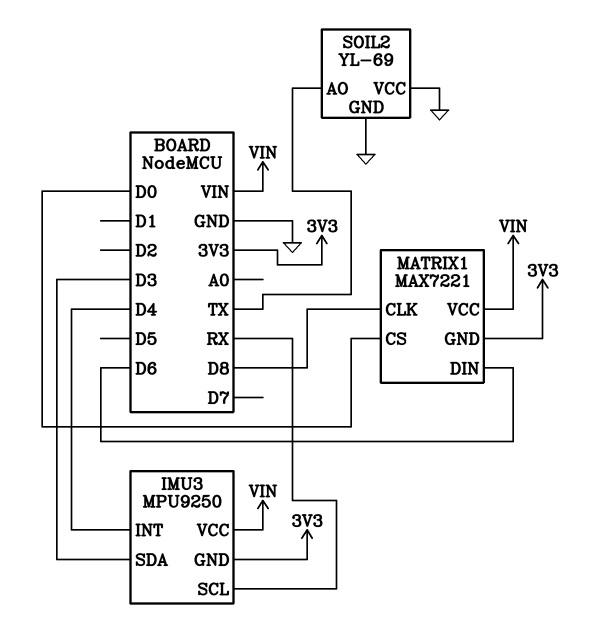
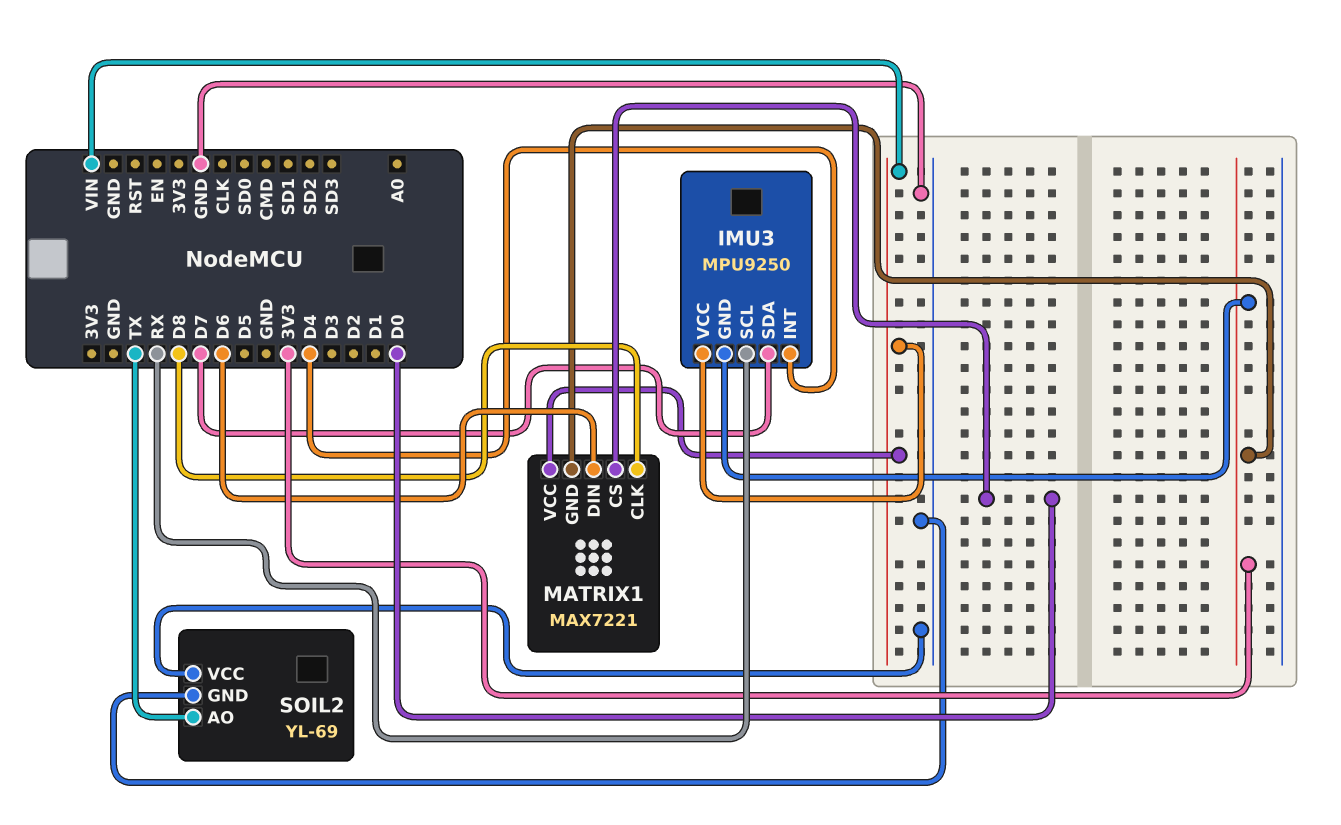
IMU3 pin SDA: D3 -> D7

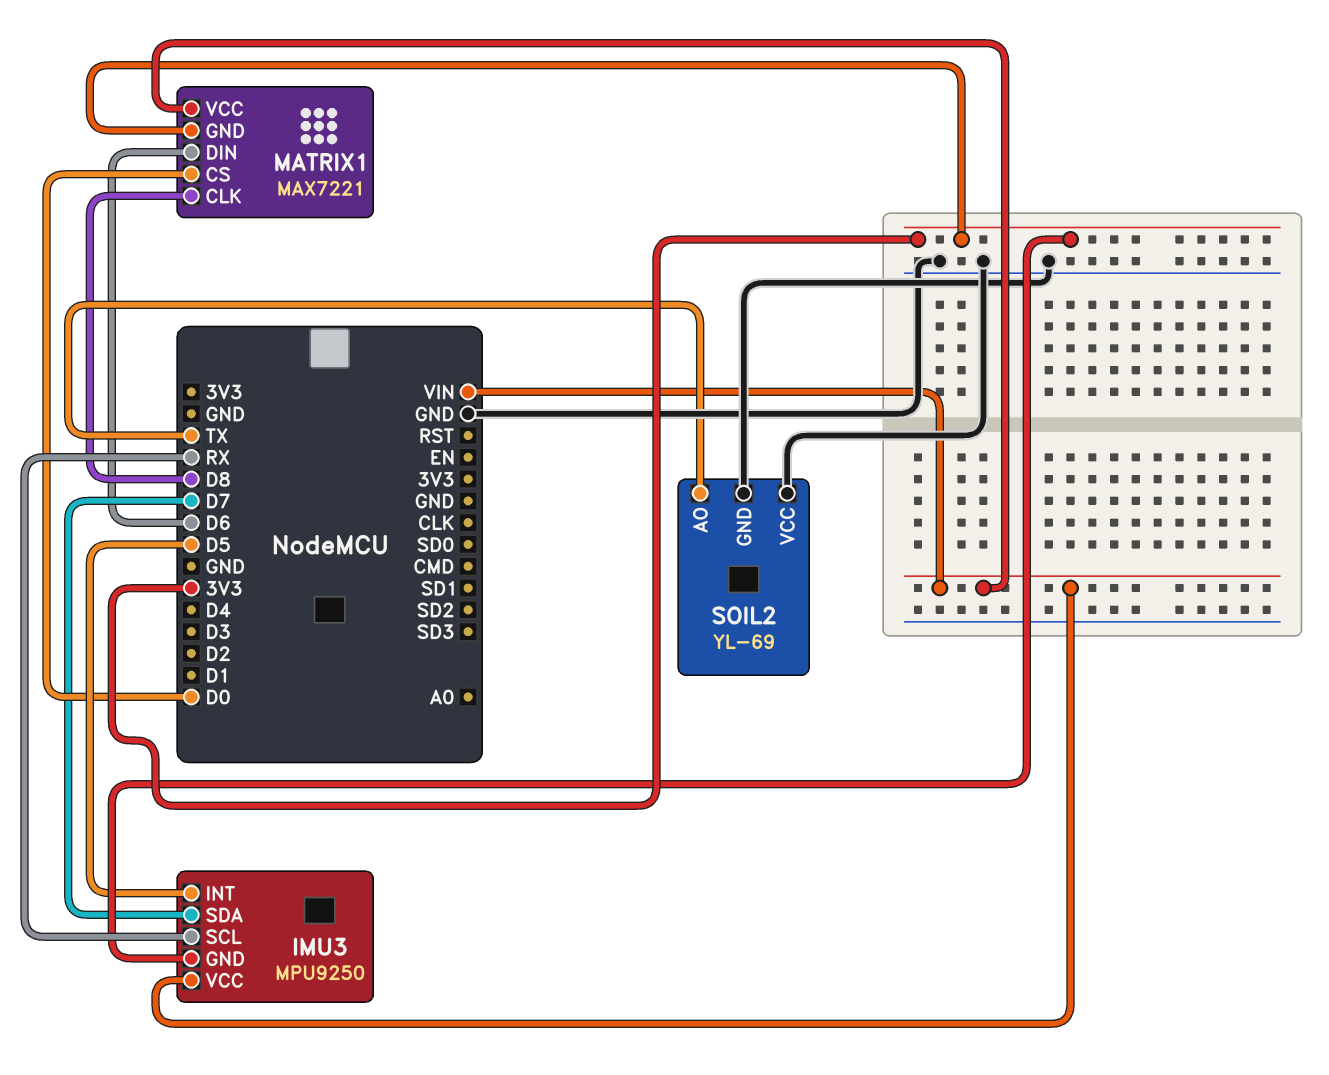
IMU3 pin INT: D4 -> D5

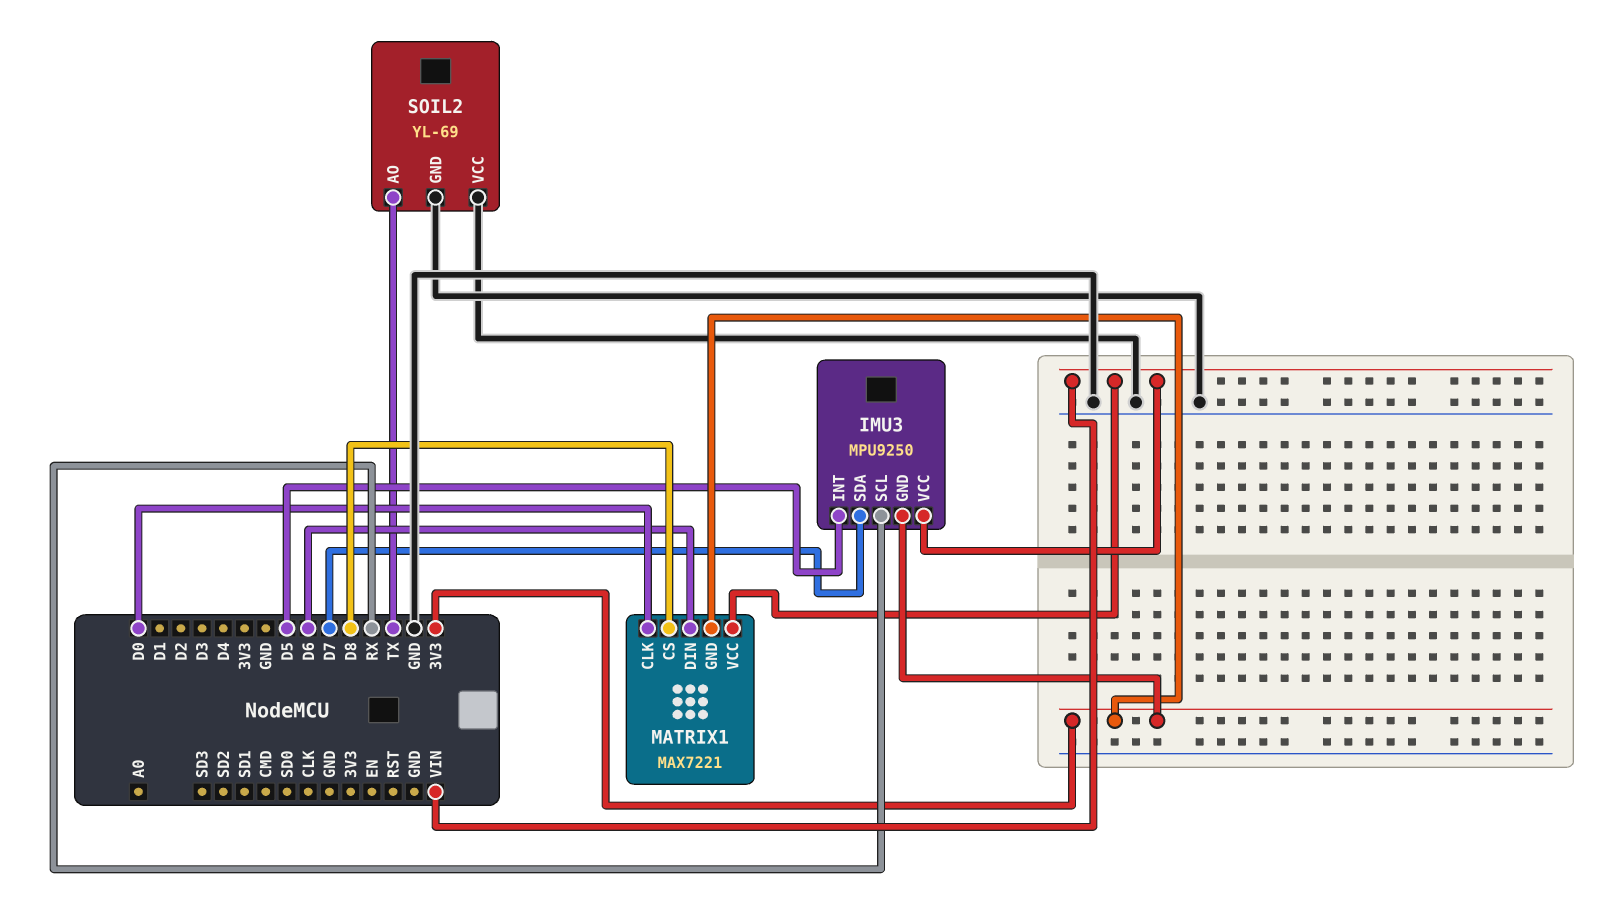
MATRIX1 pin CLK: D8 -> D0
MATRIX1 pin CS: D0 -> D8

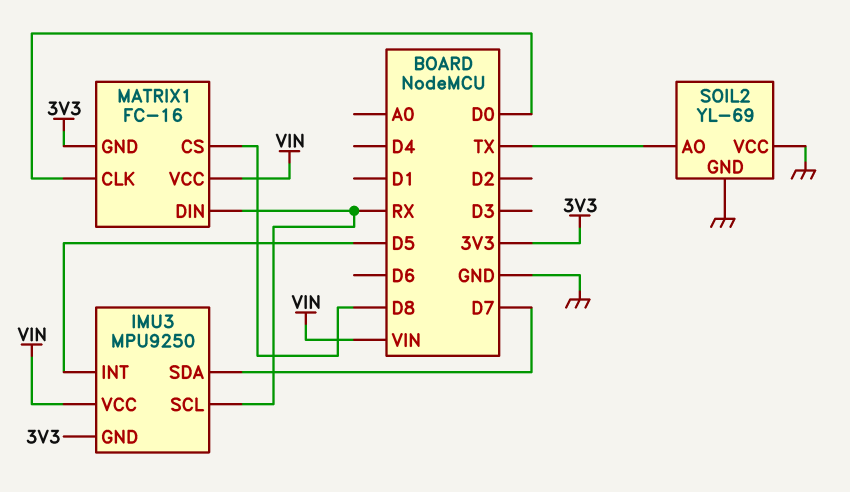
MATRIX1: MAX7221 -> FC-16
MATRIX1 pin DIN: D6 -> RX

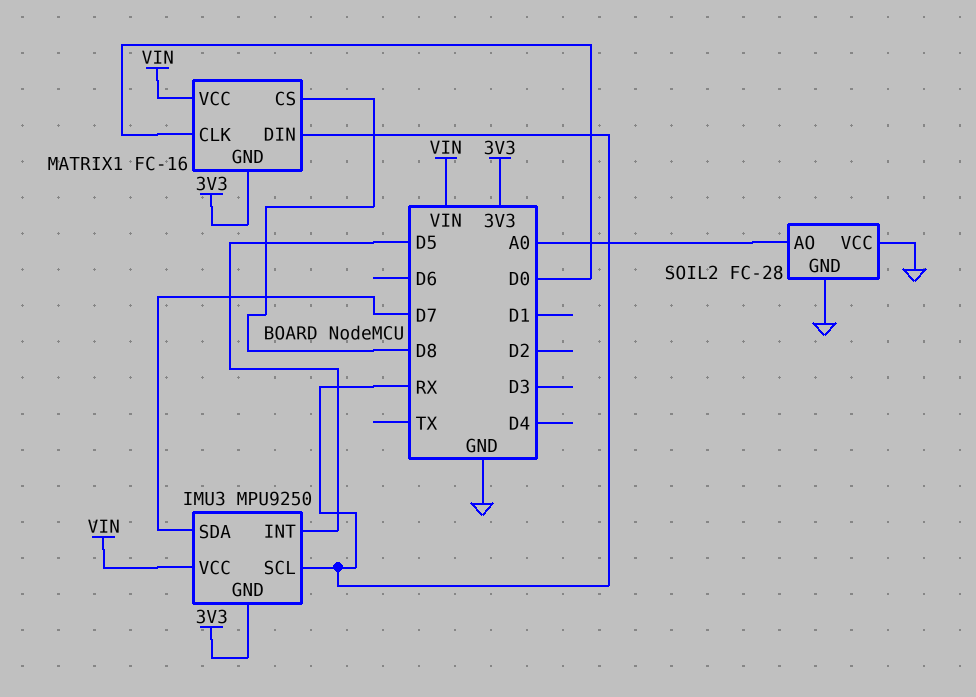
SOIL2: YL-69 -> FC-28
SOIL2 pin AO: TX -> A0

